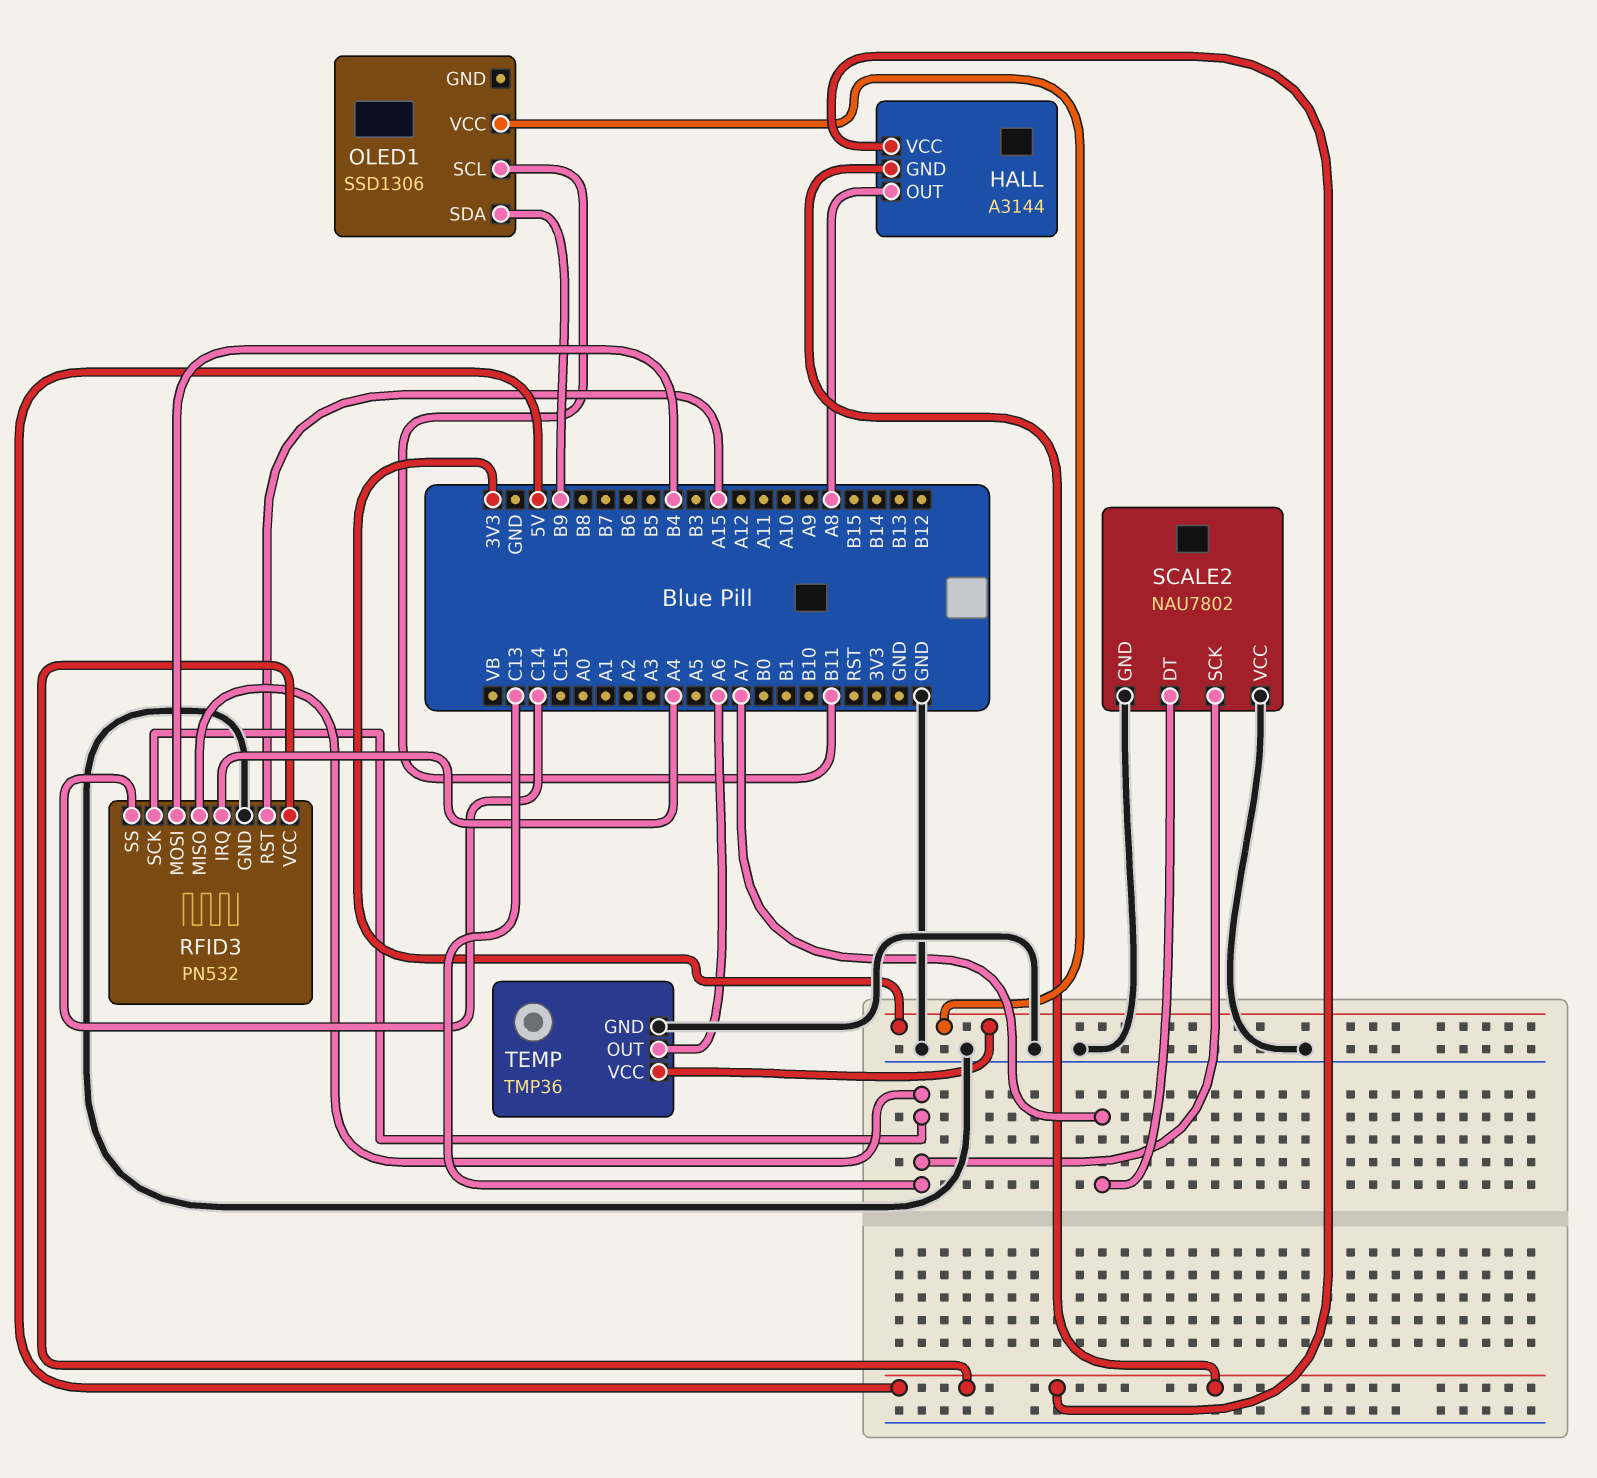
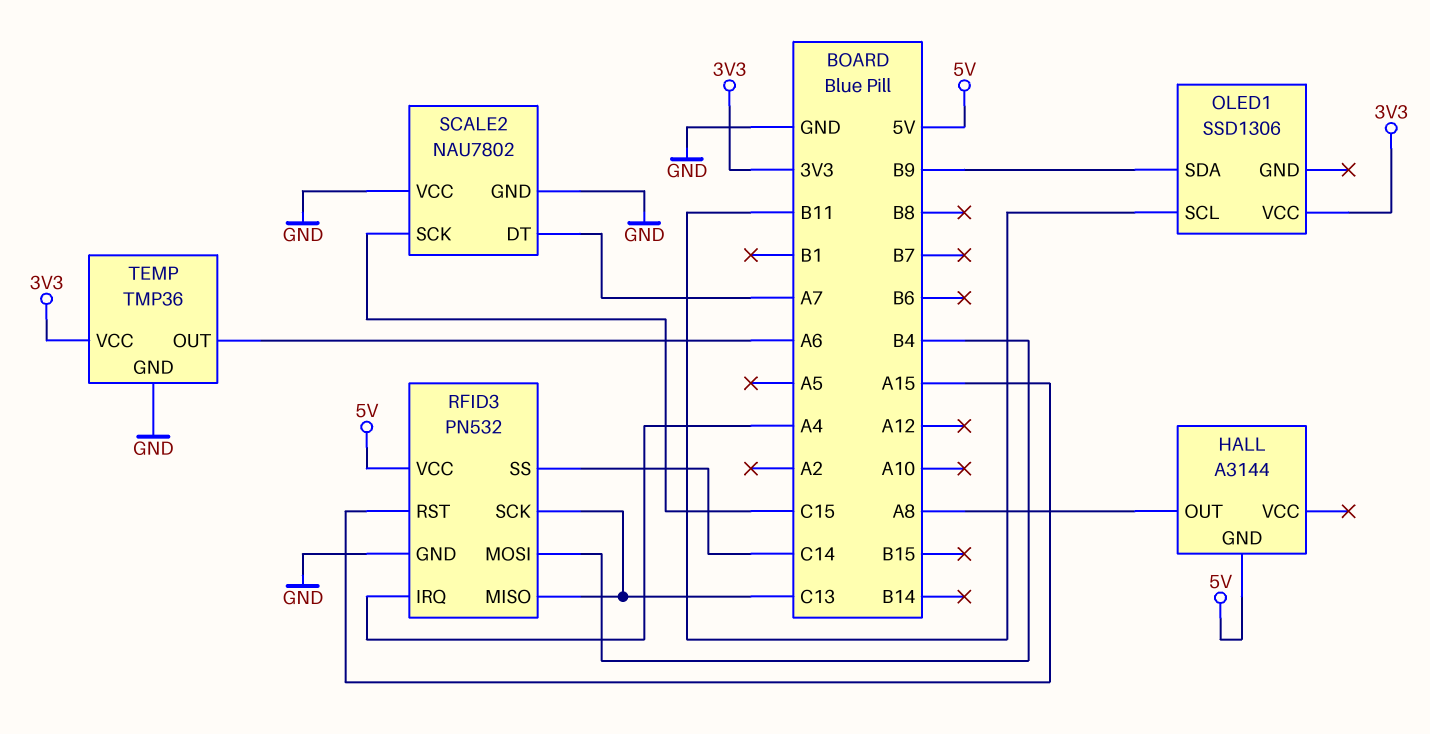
HALL pin VCC: 5V -> none
SCALE2 pin SCK: C13 -> C15

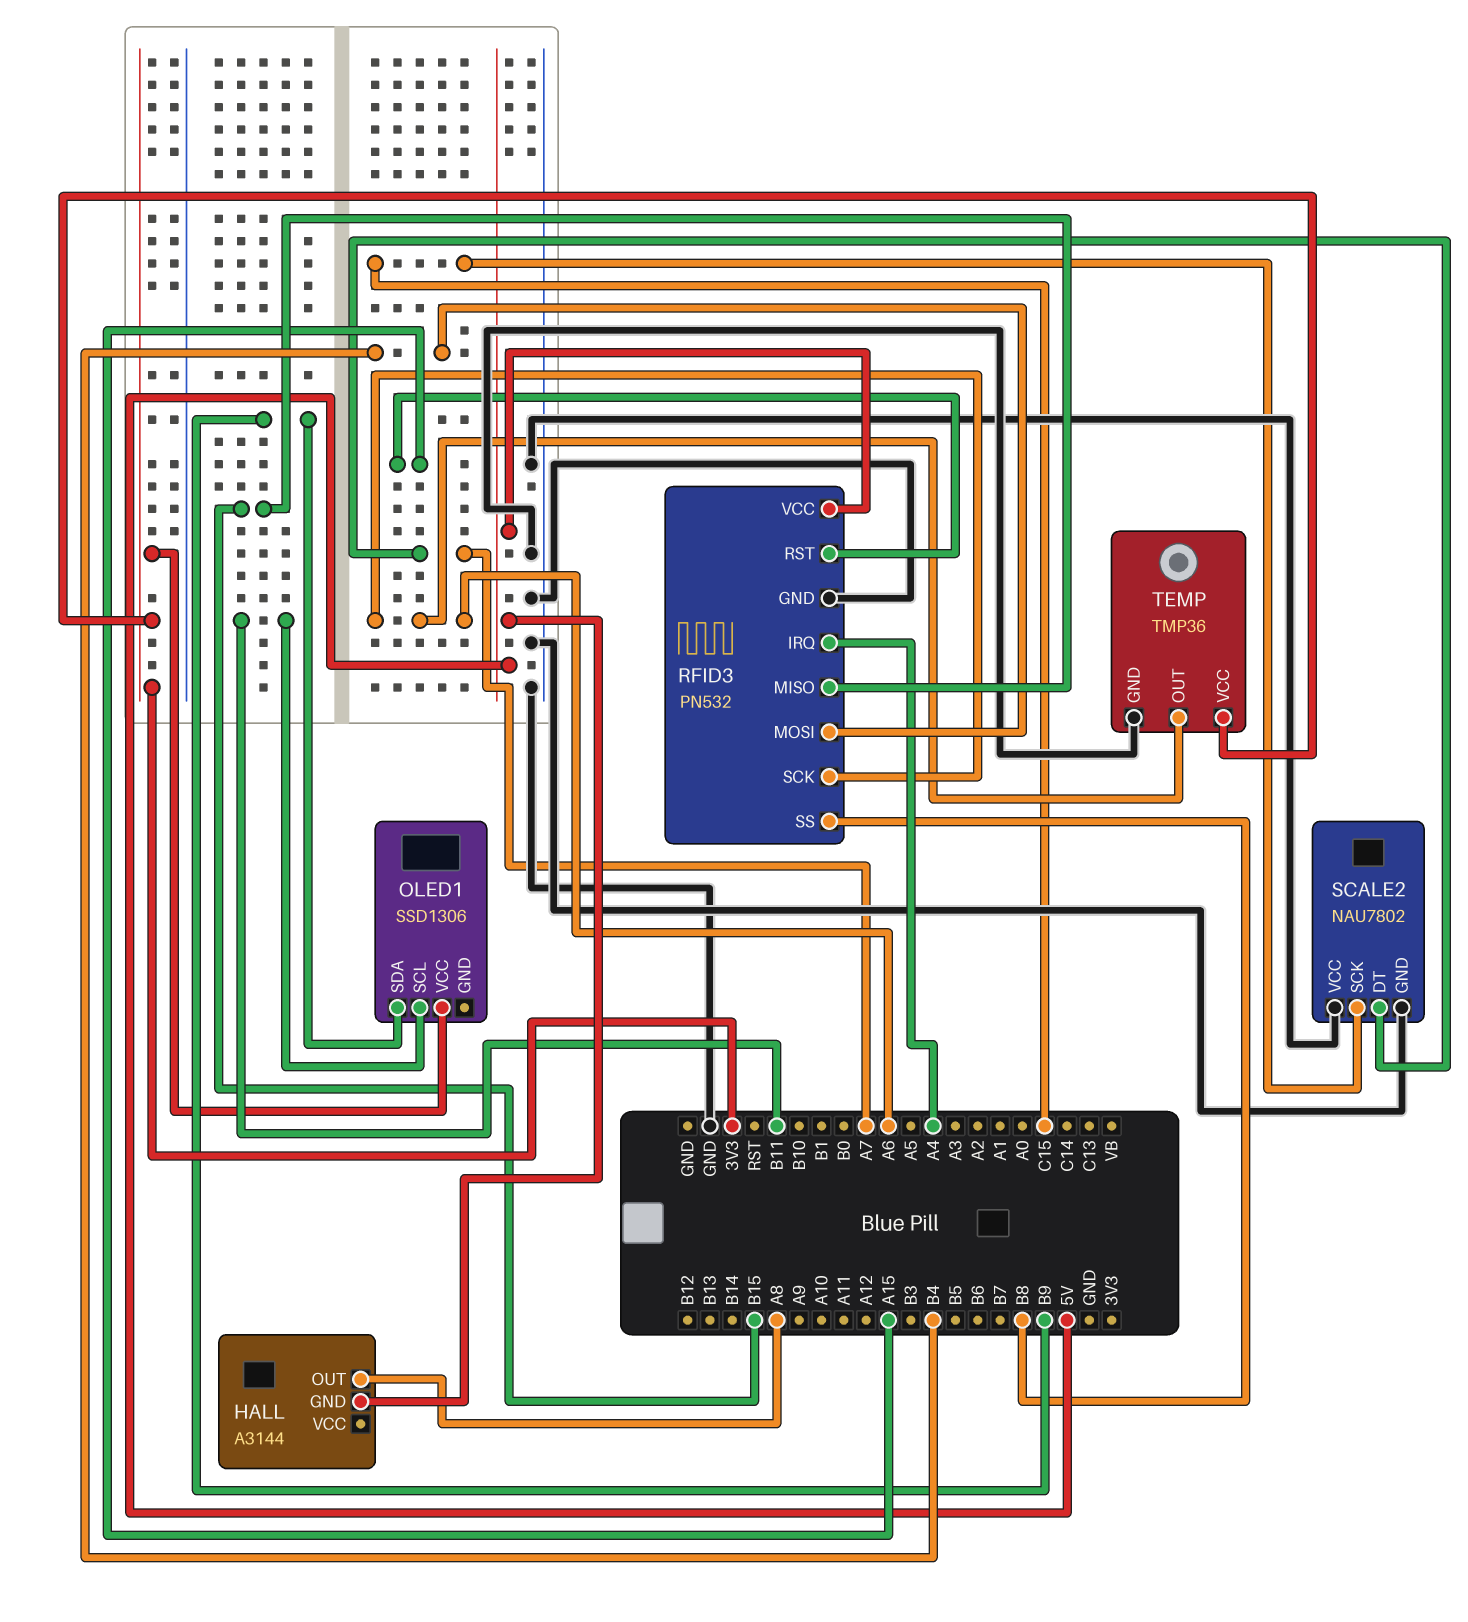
RFID3 pin MISO: C13 -> B15
RFID3 pin SCK: C13 -> A6
RFID3 pin SS: C14 -> B8

